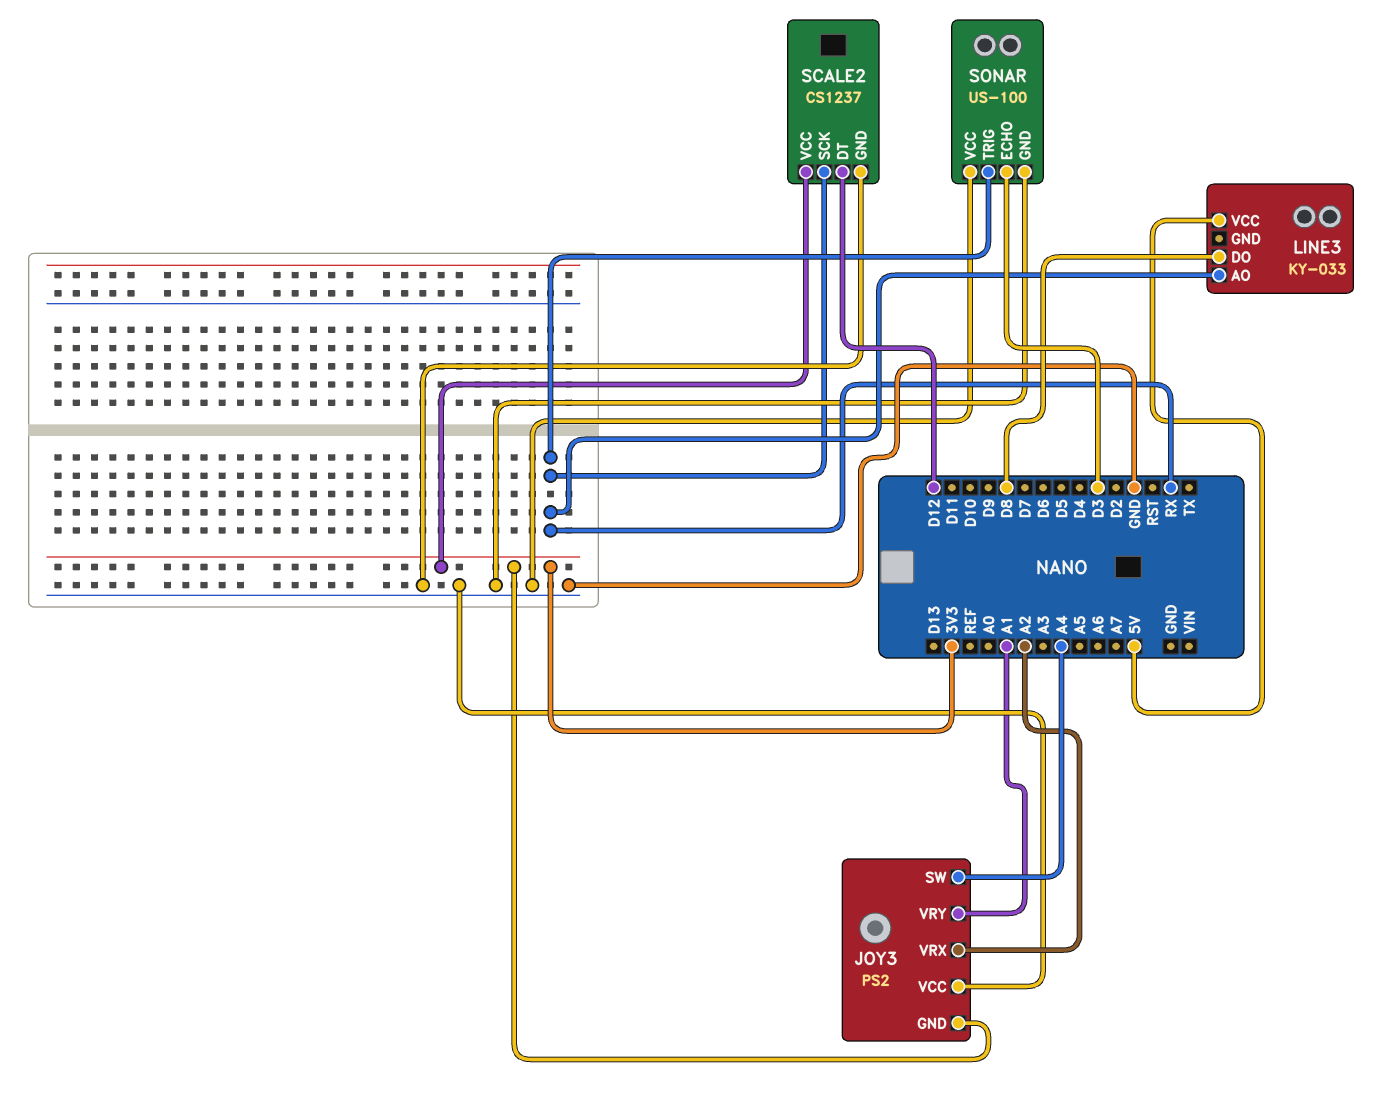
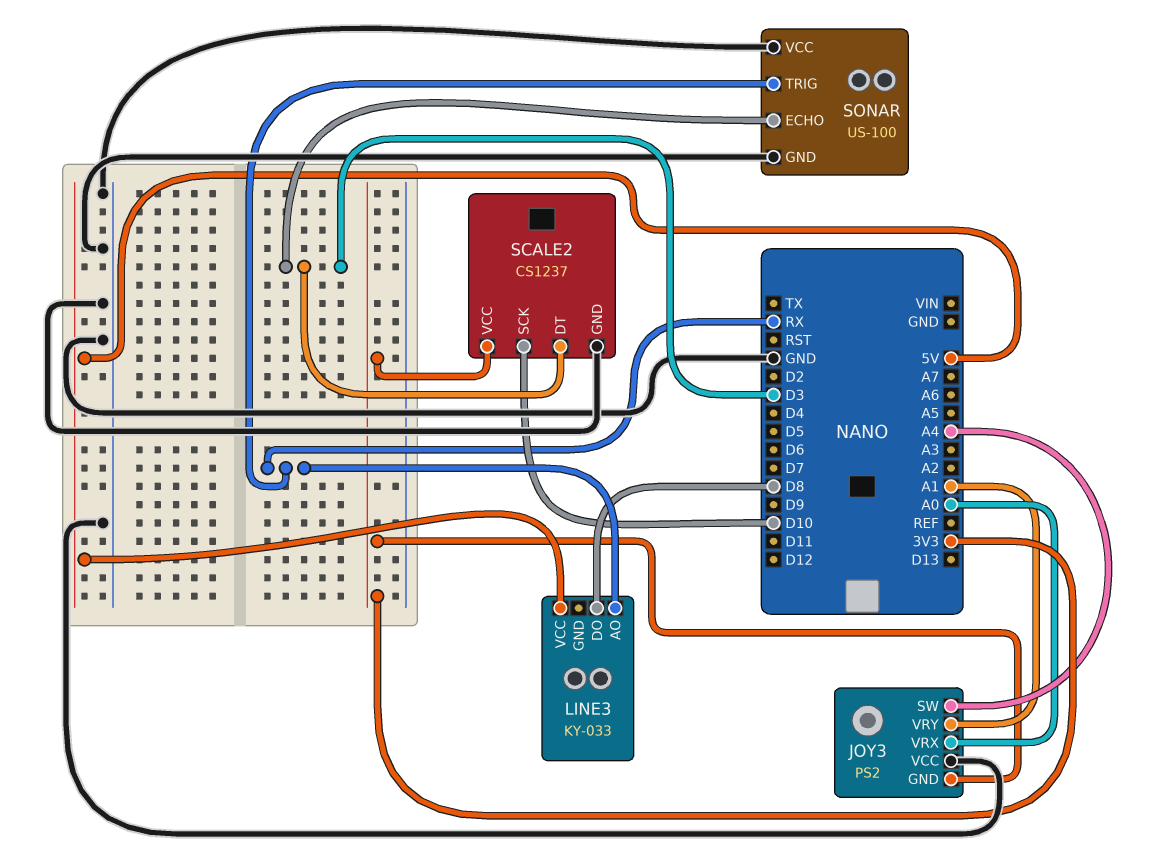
JOY3 pin VRX: A2 -> A0
SCALE2 pin DT: D12 -> D3
SCALE2 pin SCK: RX -> D10

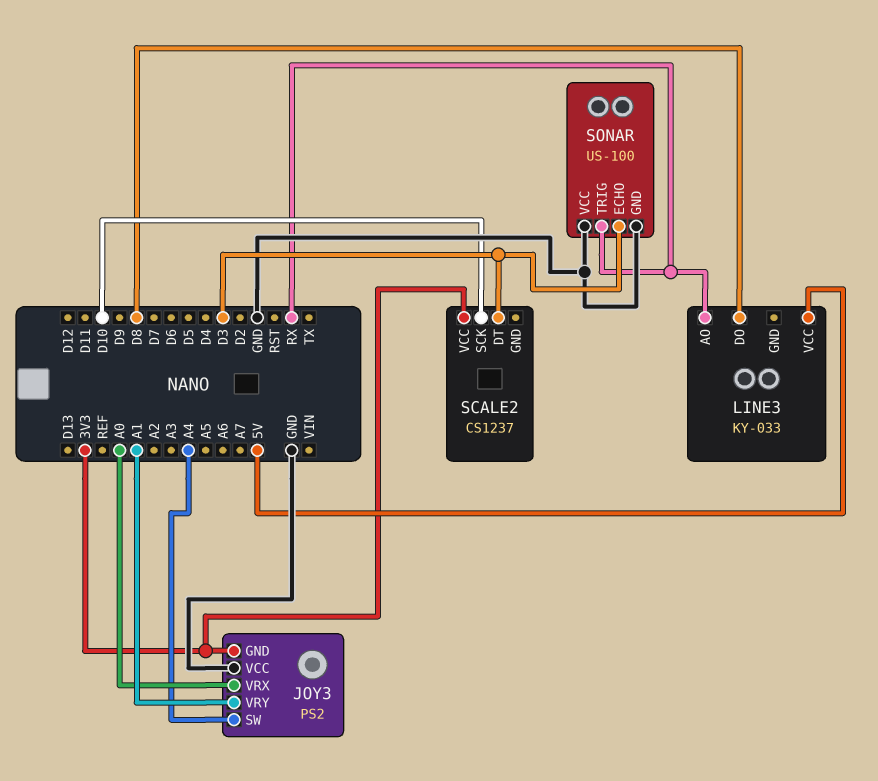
SCALE2 pin GND: GND -> none

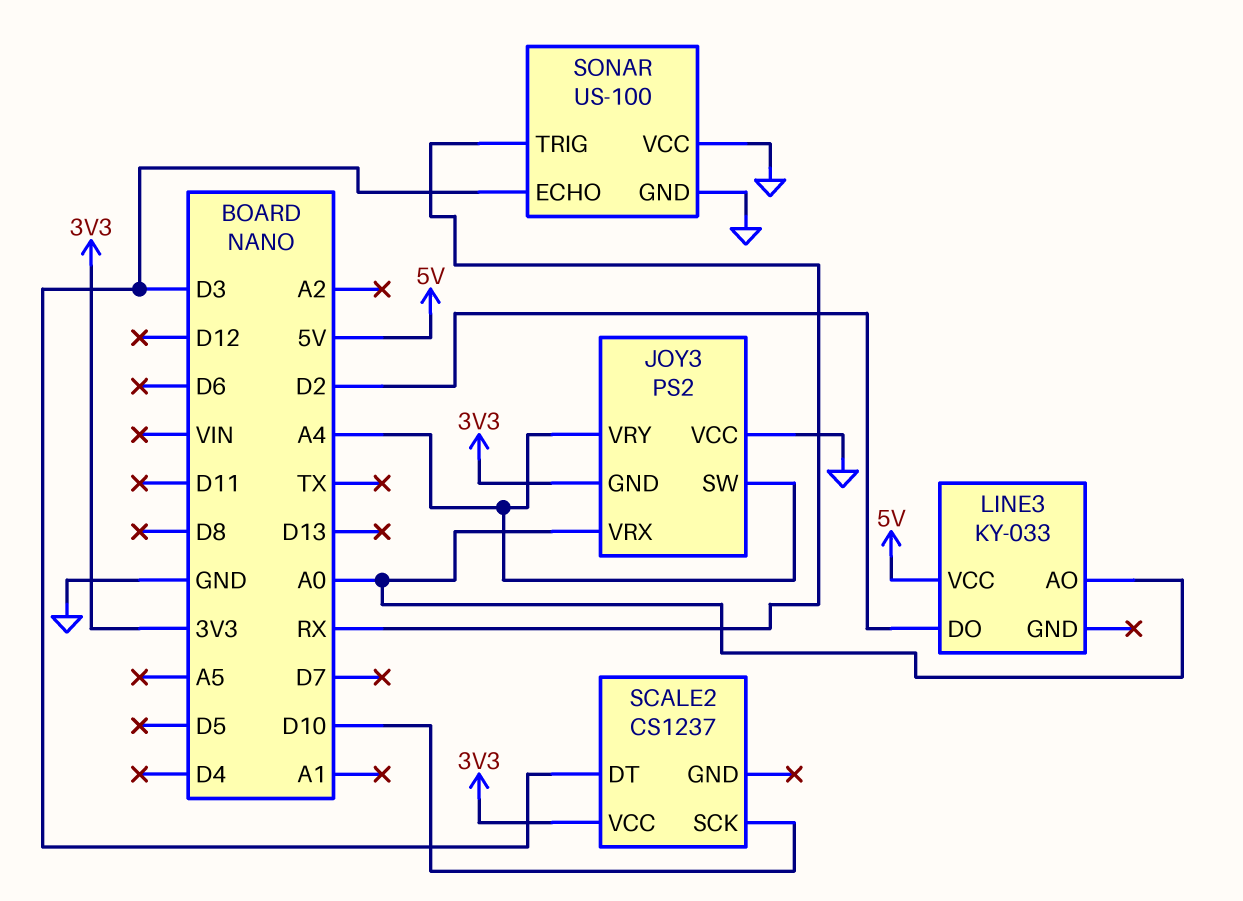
JOY3 pin VRY: A1 -> A4
LINE3 pin AO: RX -> A0
LINE3 pin DO: D8 -> D2

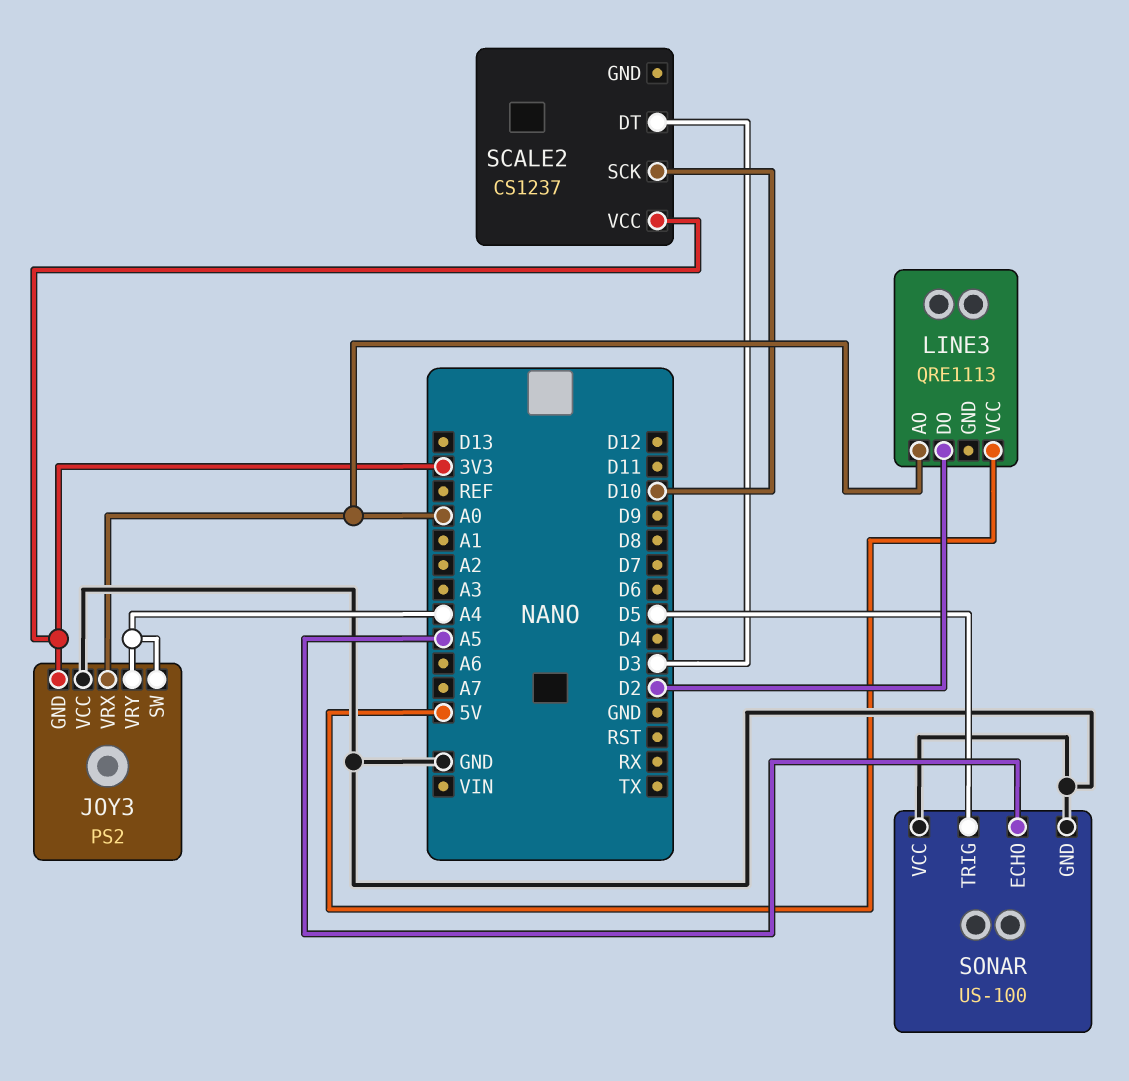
LINE3: KY-033 -> QRE1113
SONAR pin ECHO: D3 -> A5
SONAR pin TRIG: RX -> D5

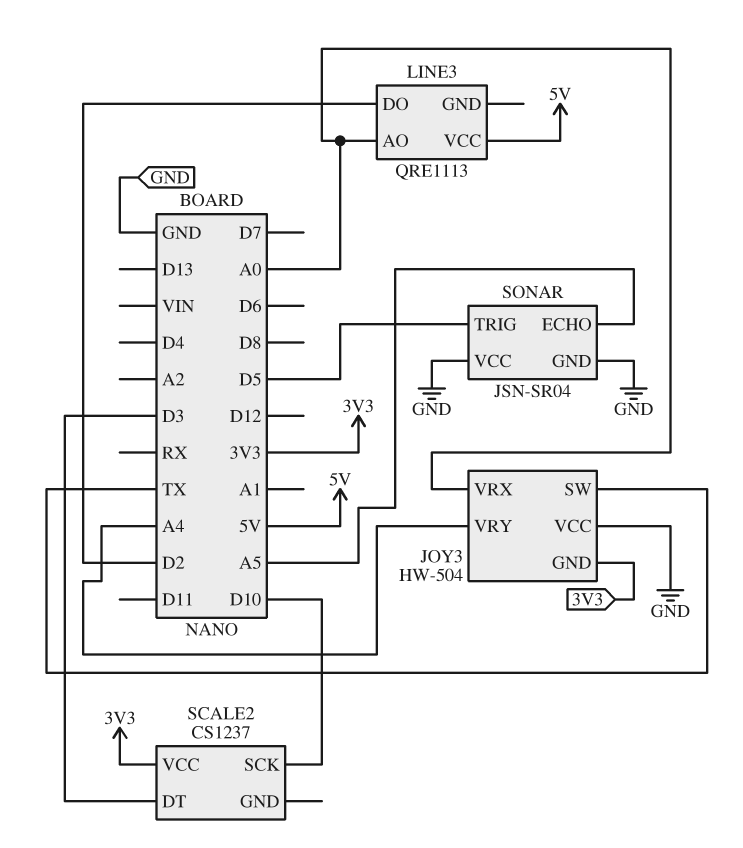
JOY3: PS2 -> HW-504
JOY3 pin SW: A4 -> TX
SONAR: US-100 -> JSN-SR04

